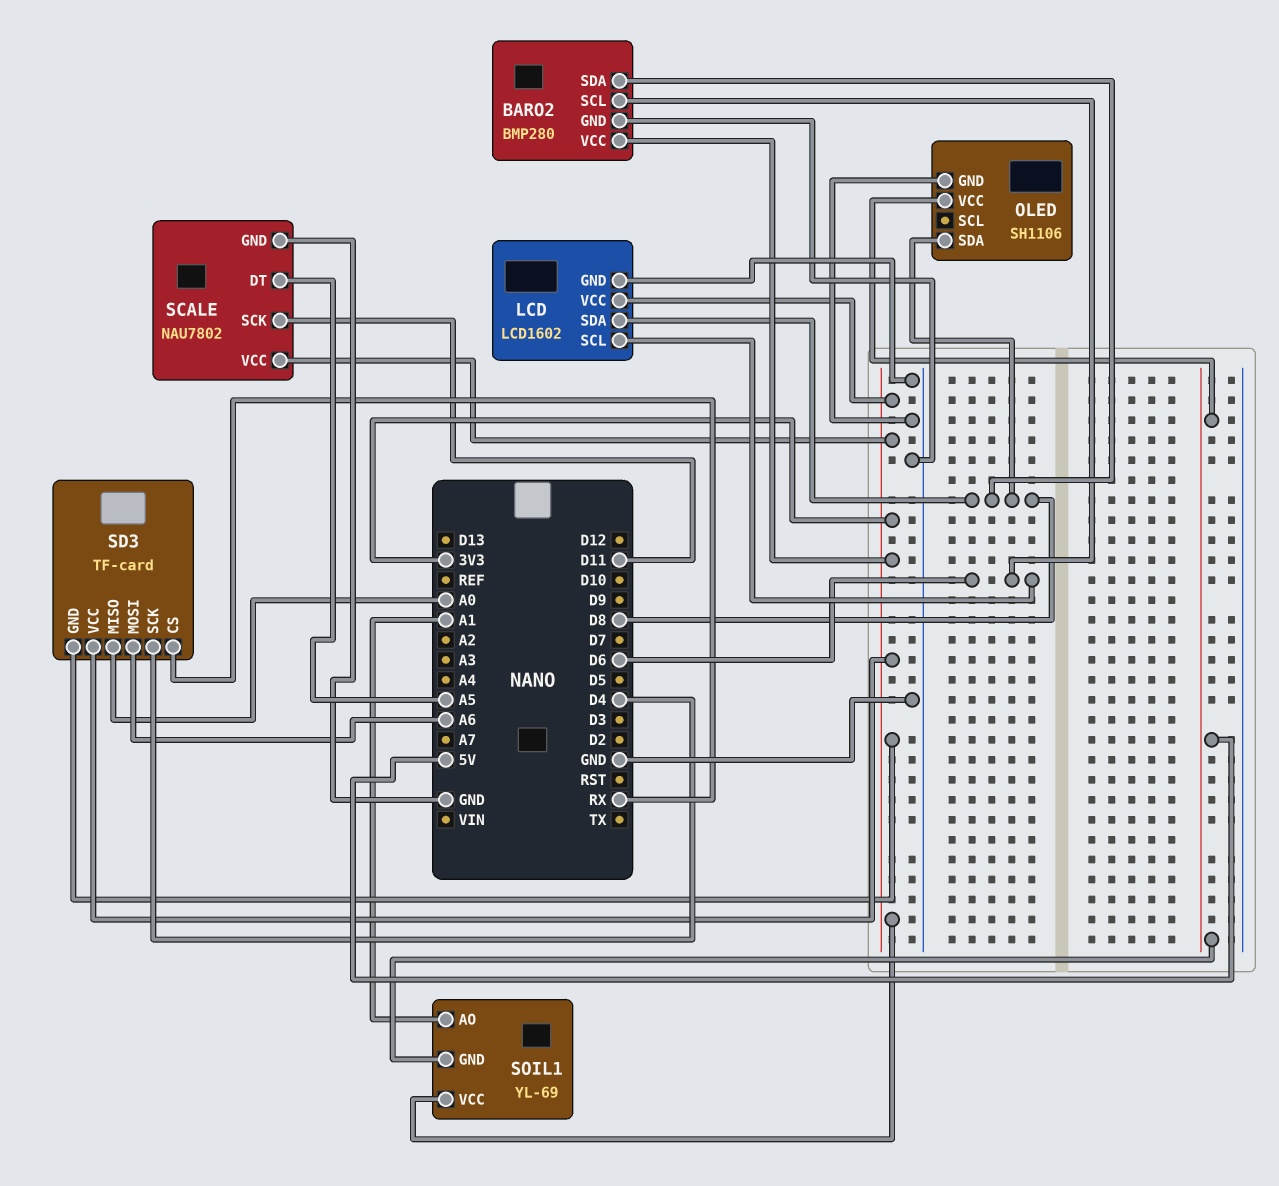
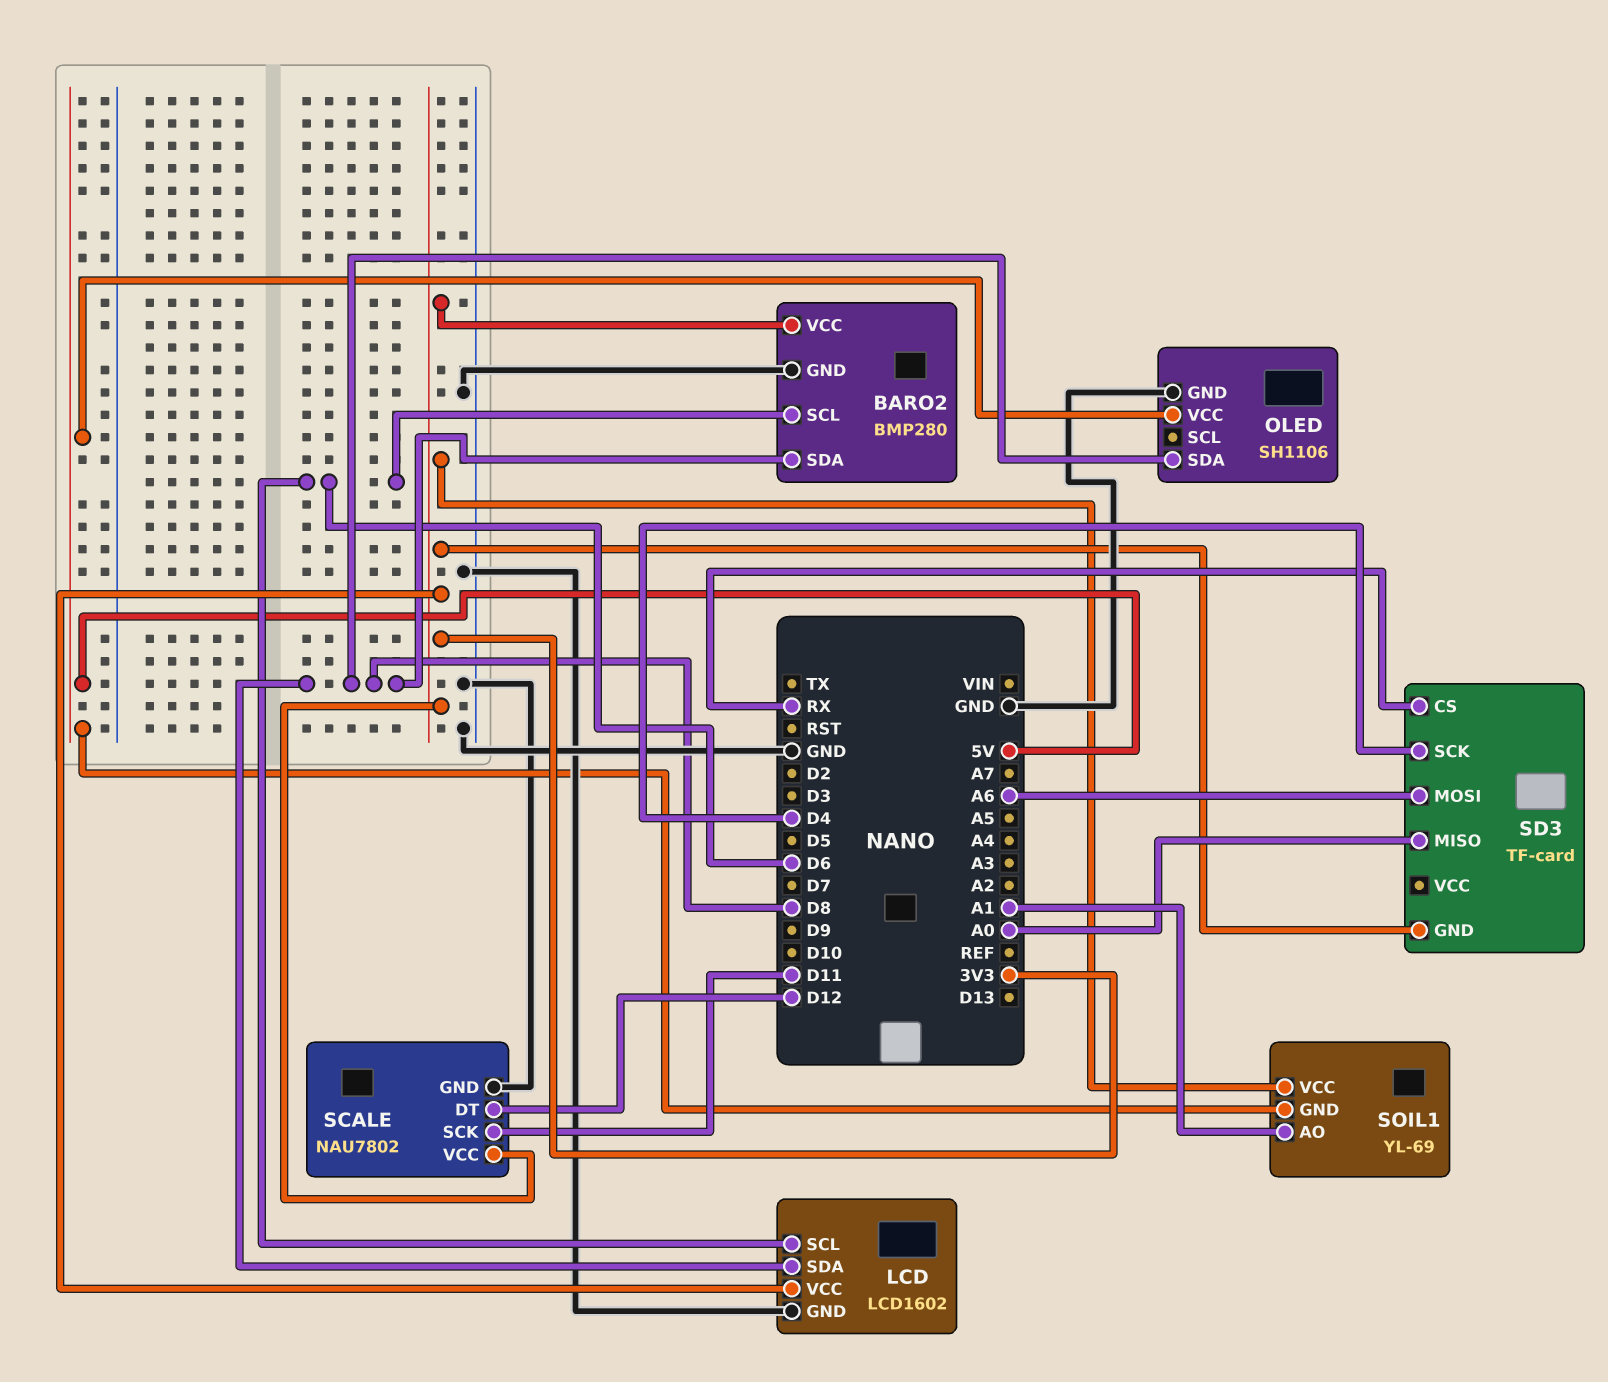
SCALE pin DT: A5 -> D12
SD3 pin VCC: 3V3 -> none

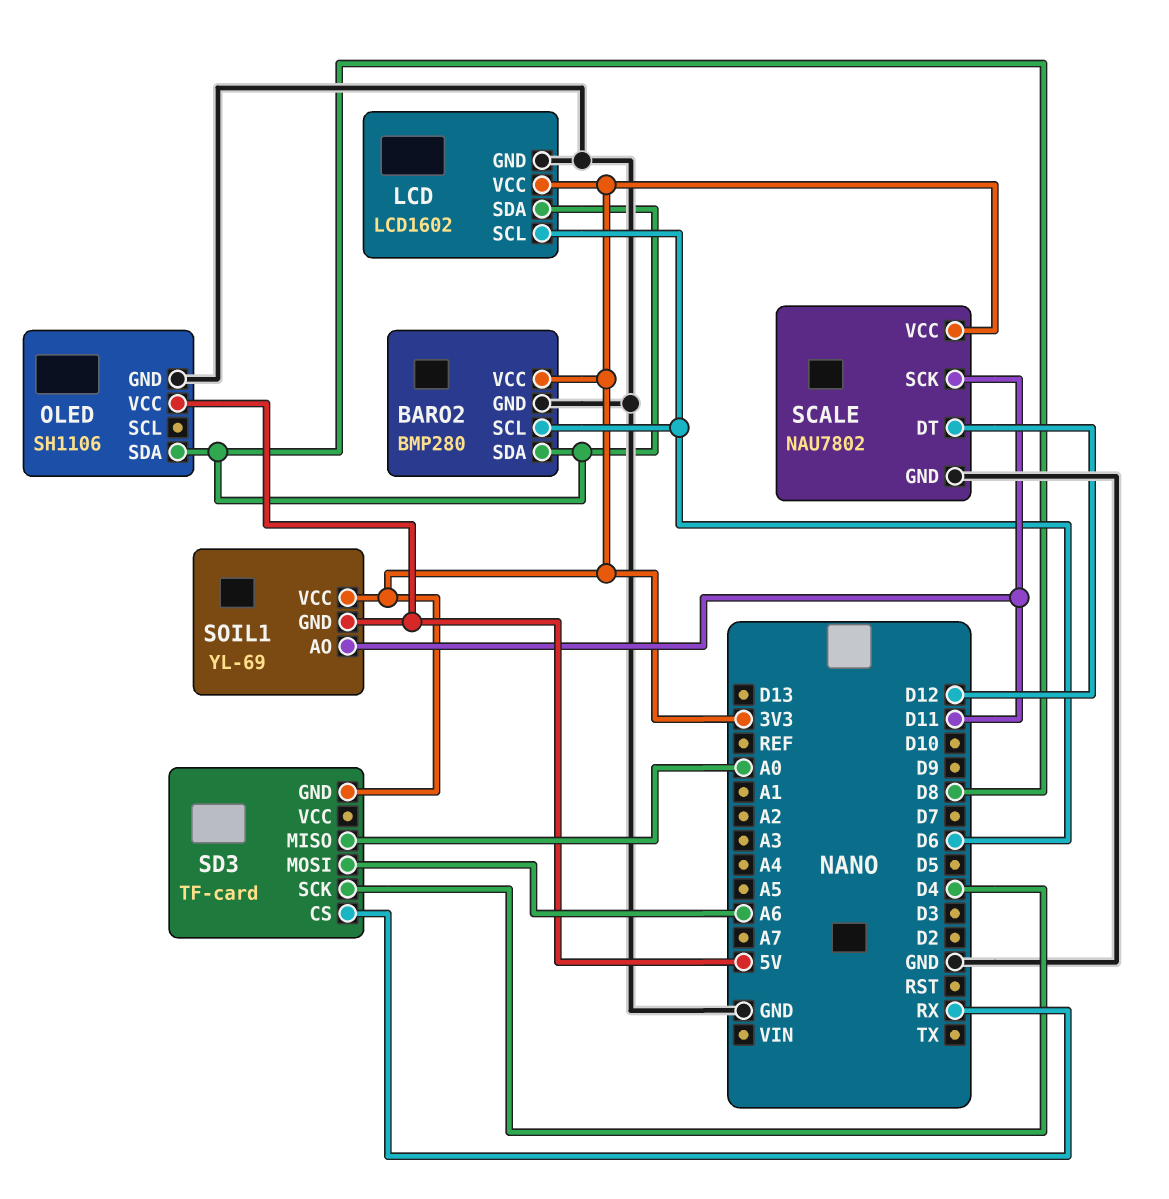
SOIL1 pin AO: A1 -> D11

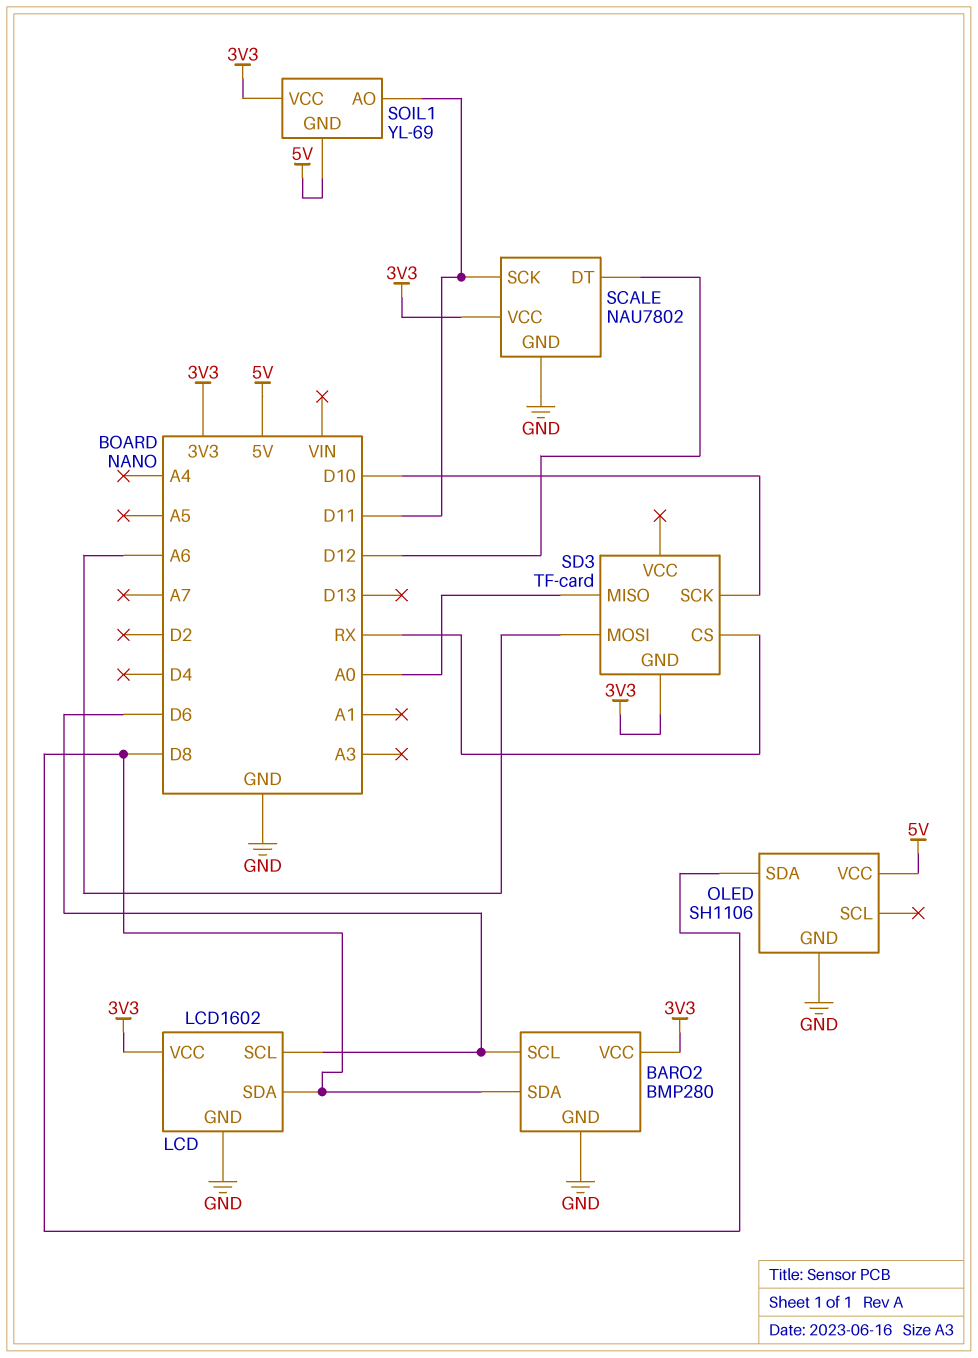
SD3 pin SCK: D4 -> D10

